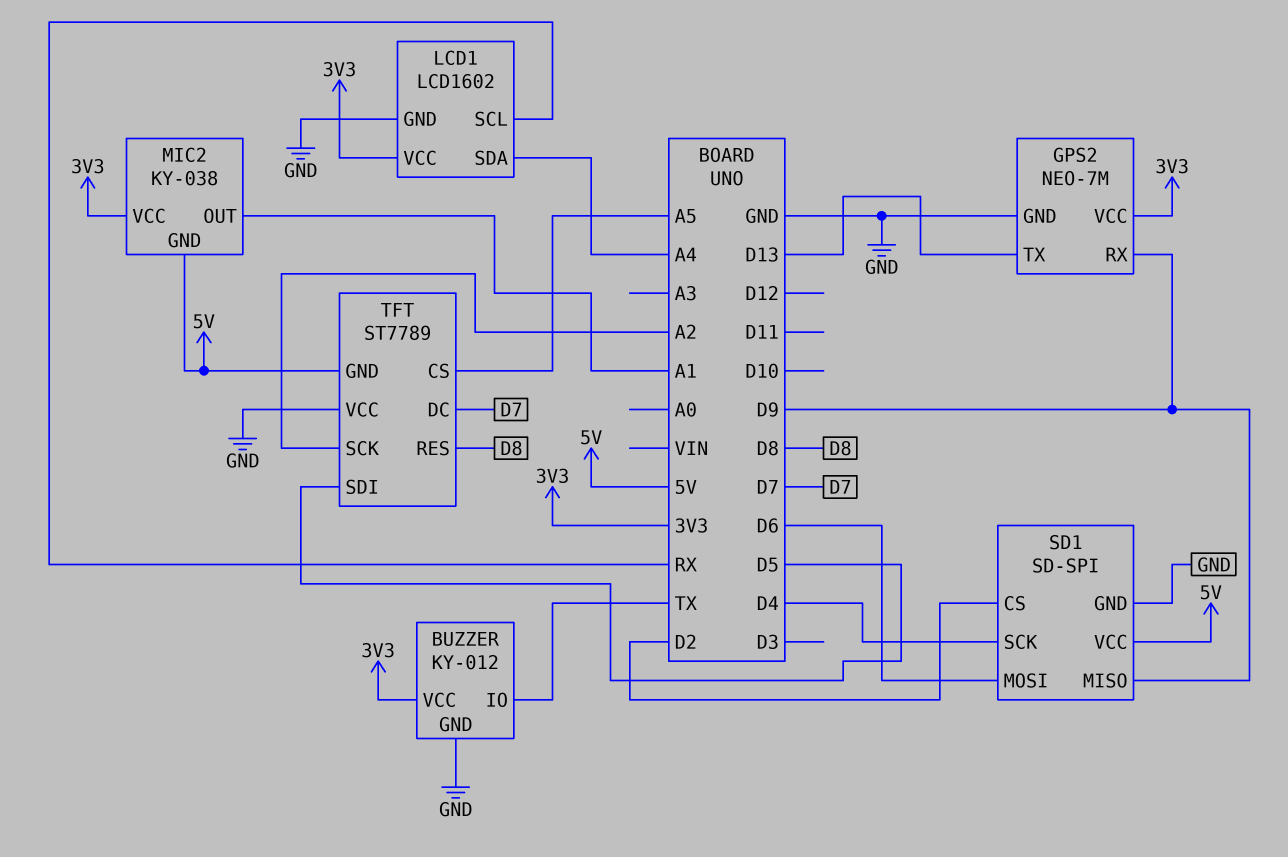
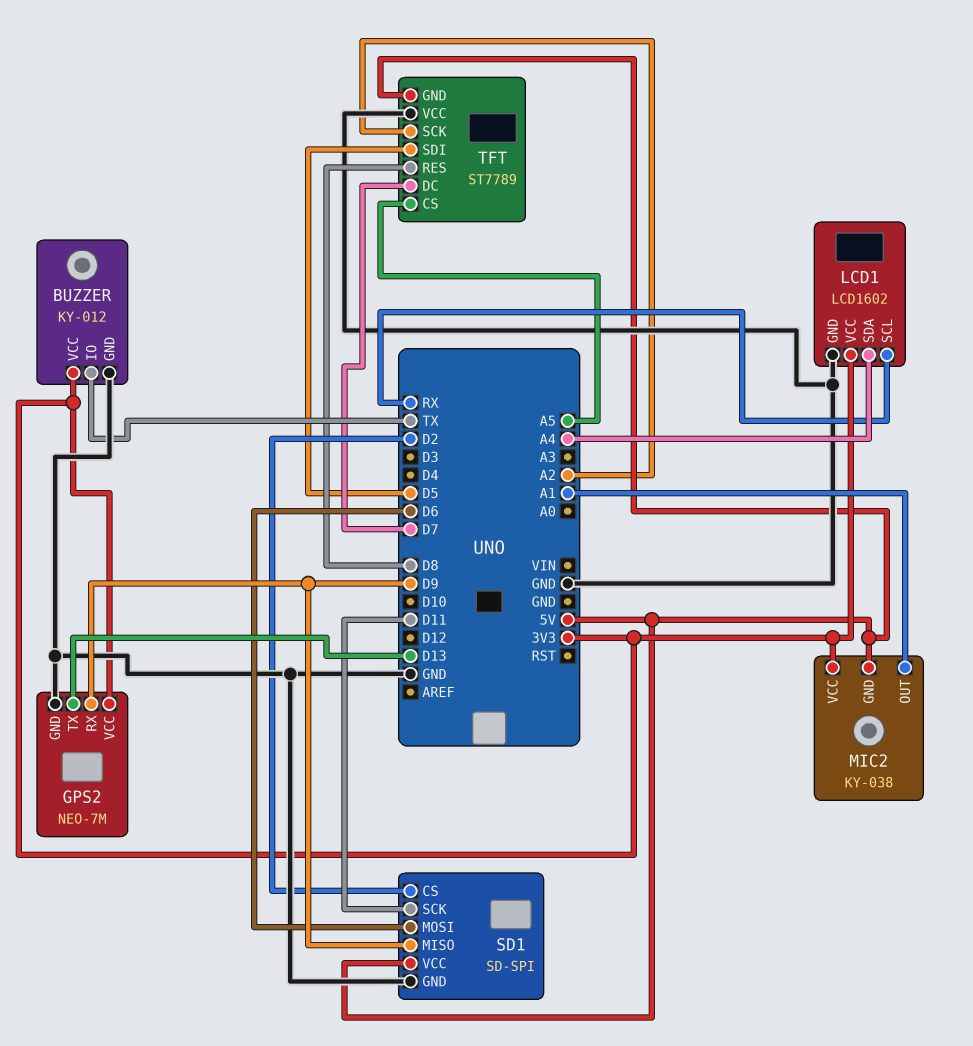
SD1 pin SCK: D4 -> D11

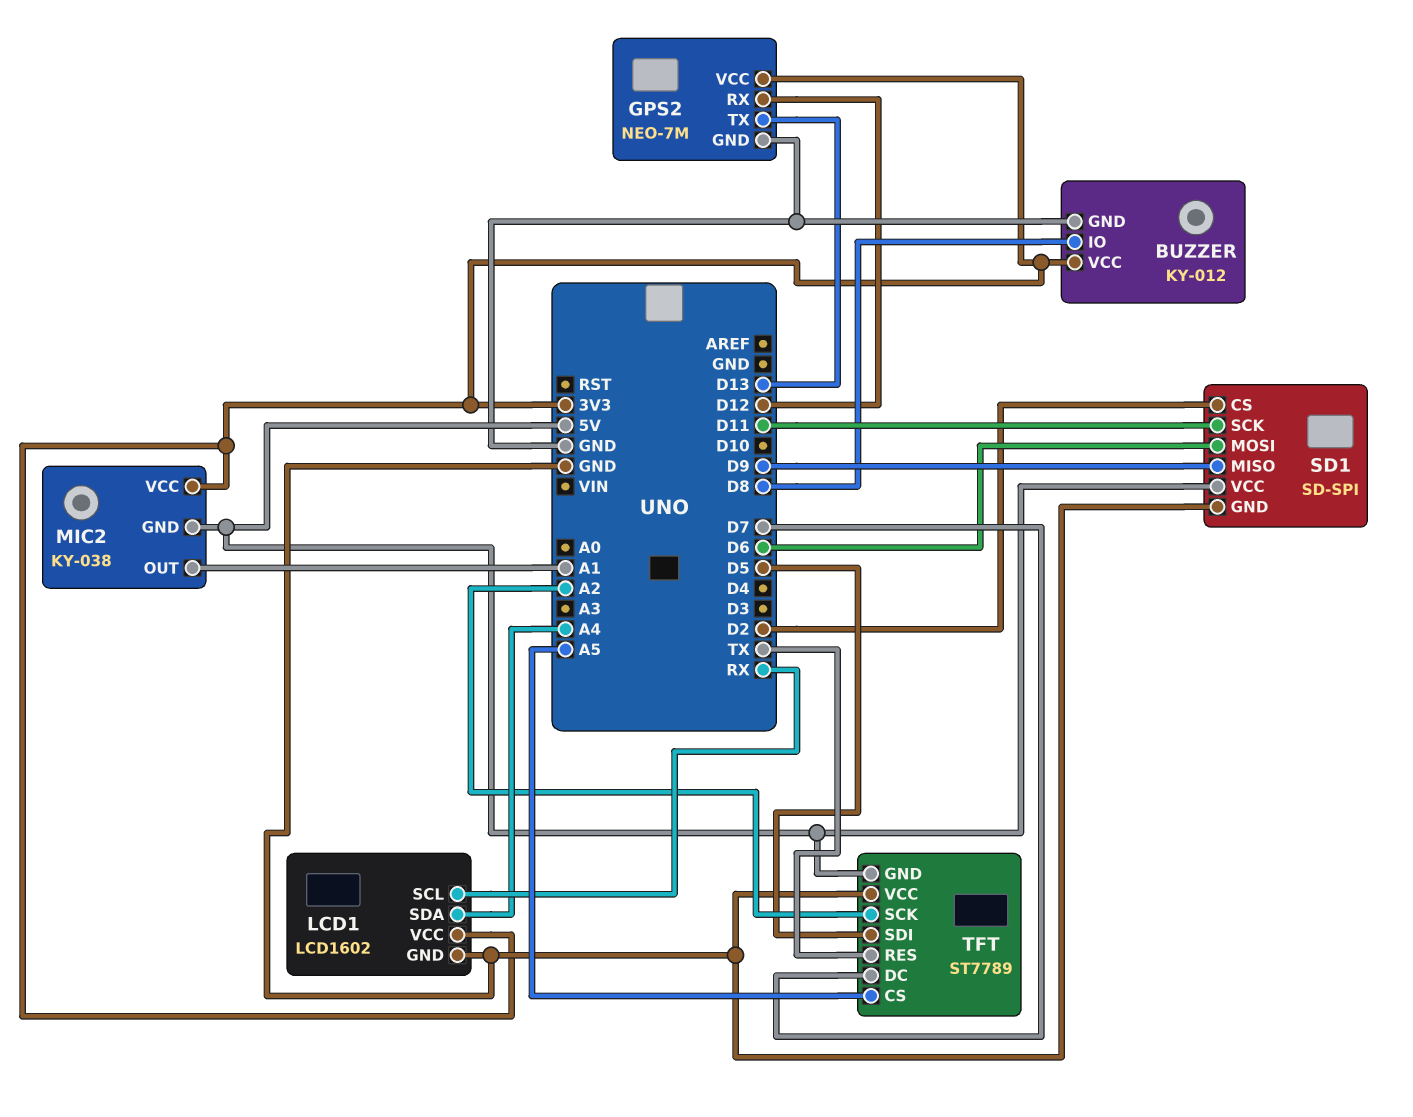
BUZZER pin IO: TX -> D8
GPS2 pin RX: D9 -> D12
TFT pin RES: D8 -> TX

